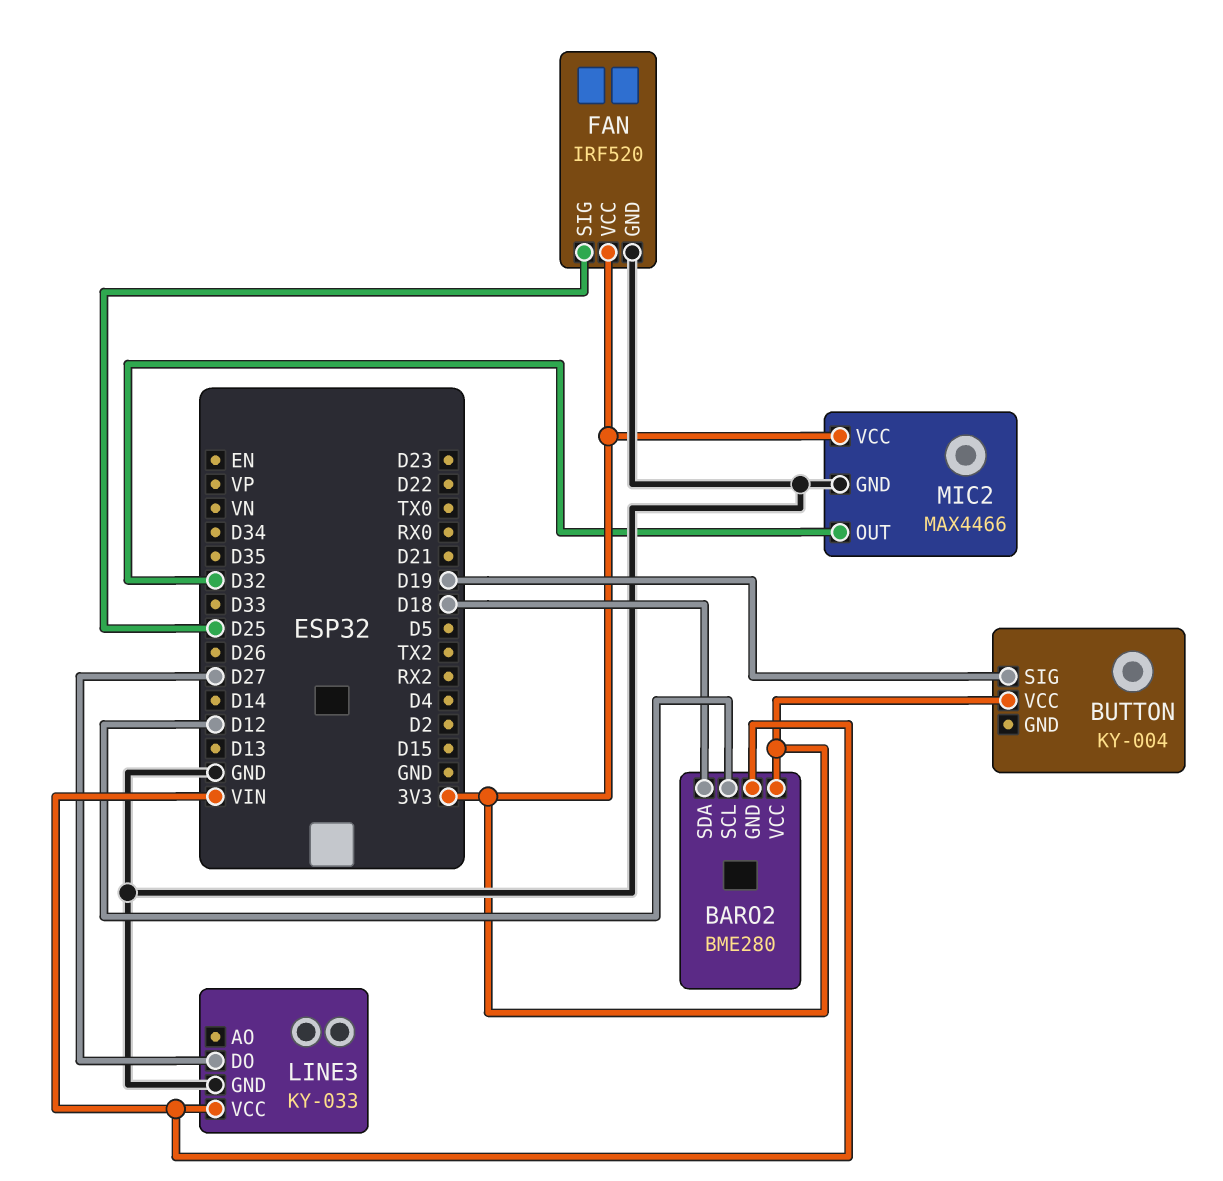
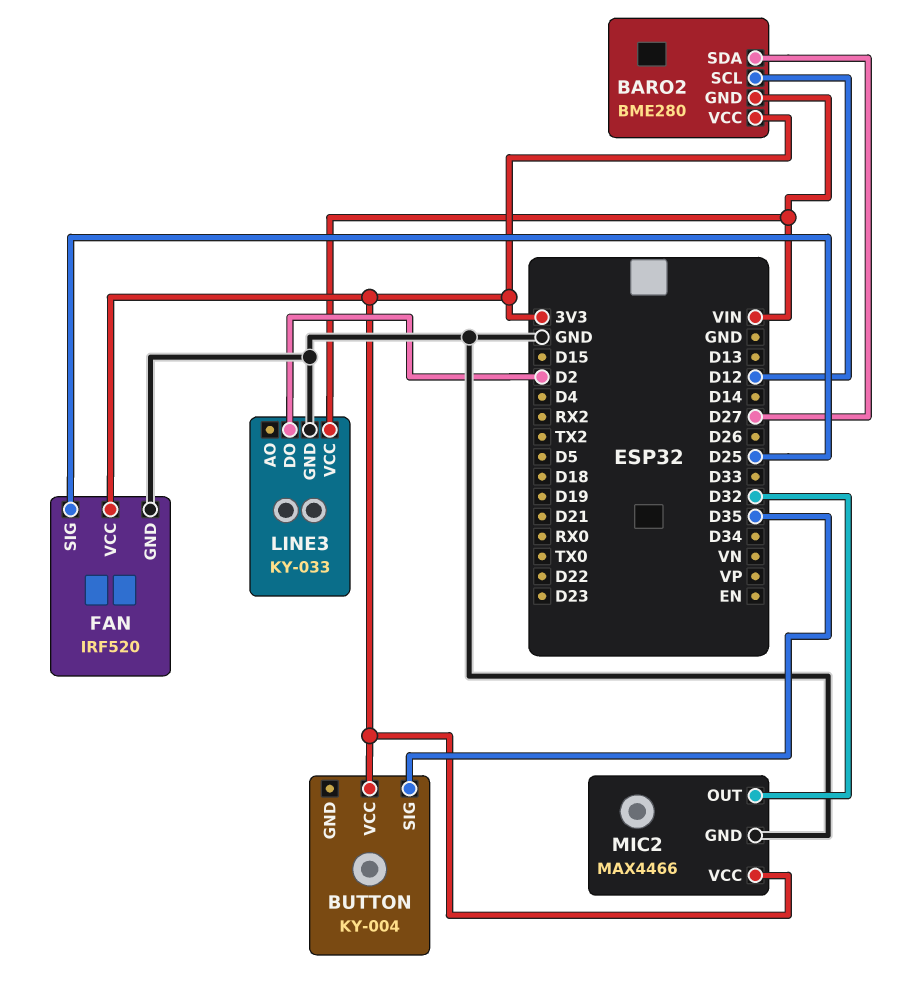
BARO2 pin SDA: D18 -> D27
BUTTON pin SIG: D19 -> D35
LINE3 pin DO: D27 -> D2

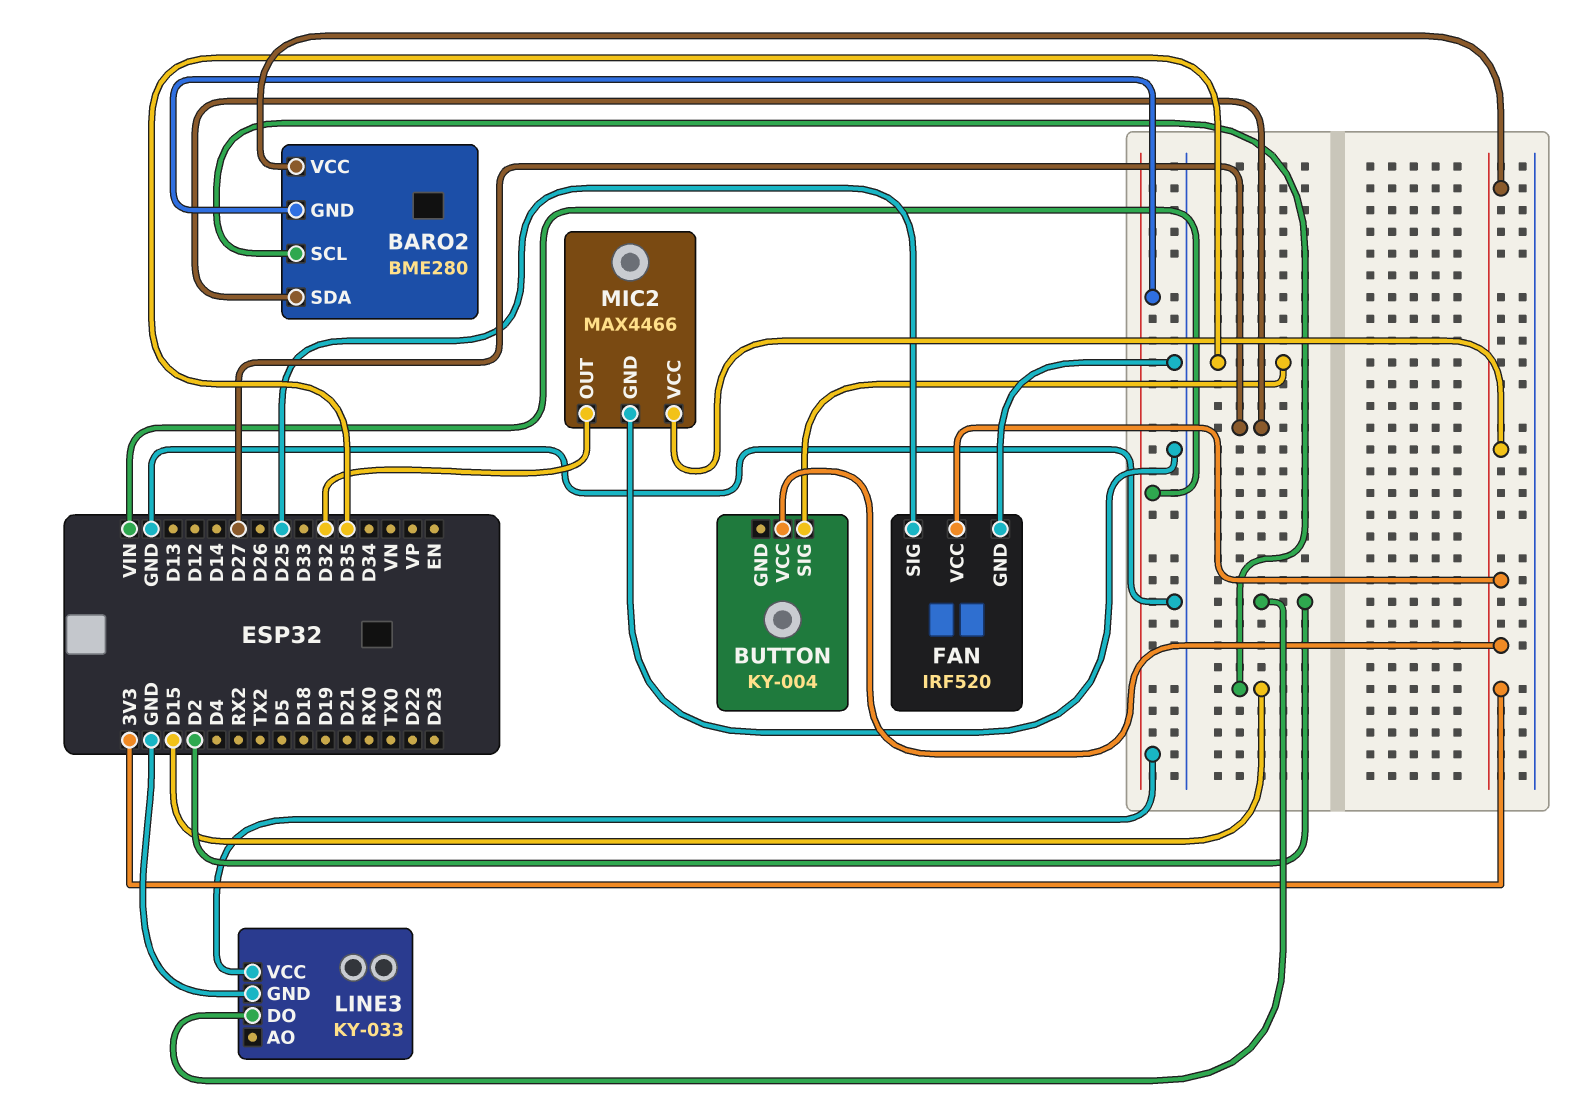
BARO2 pin SCL: D12 -> D15

